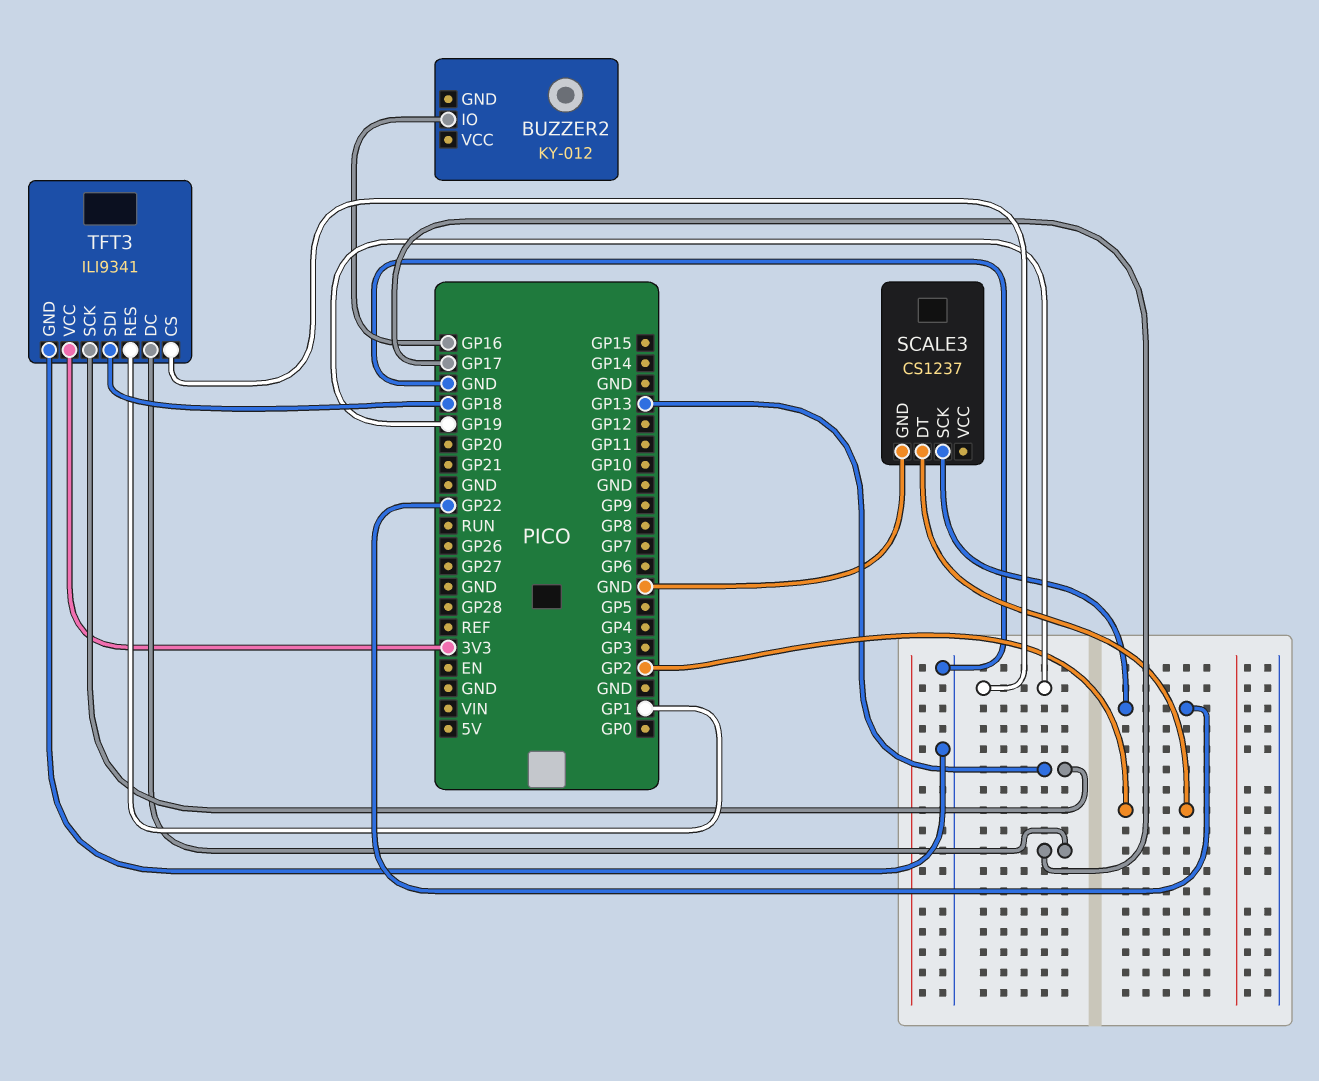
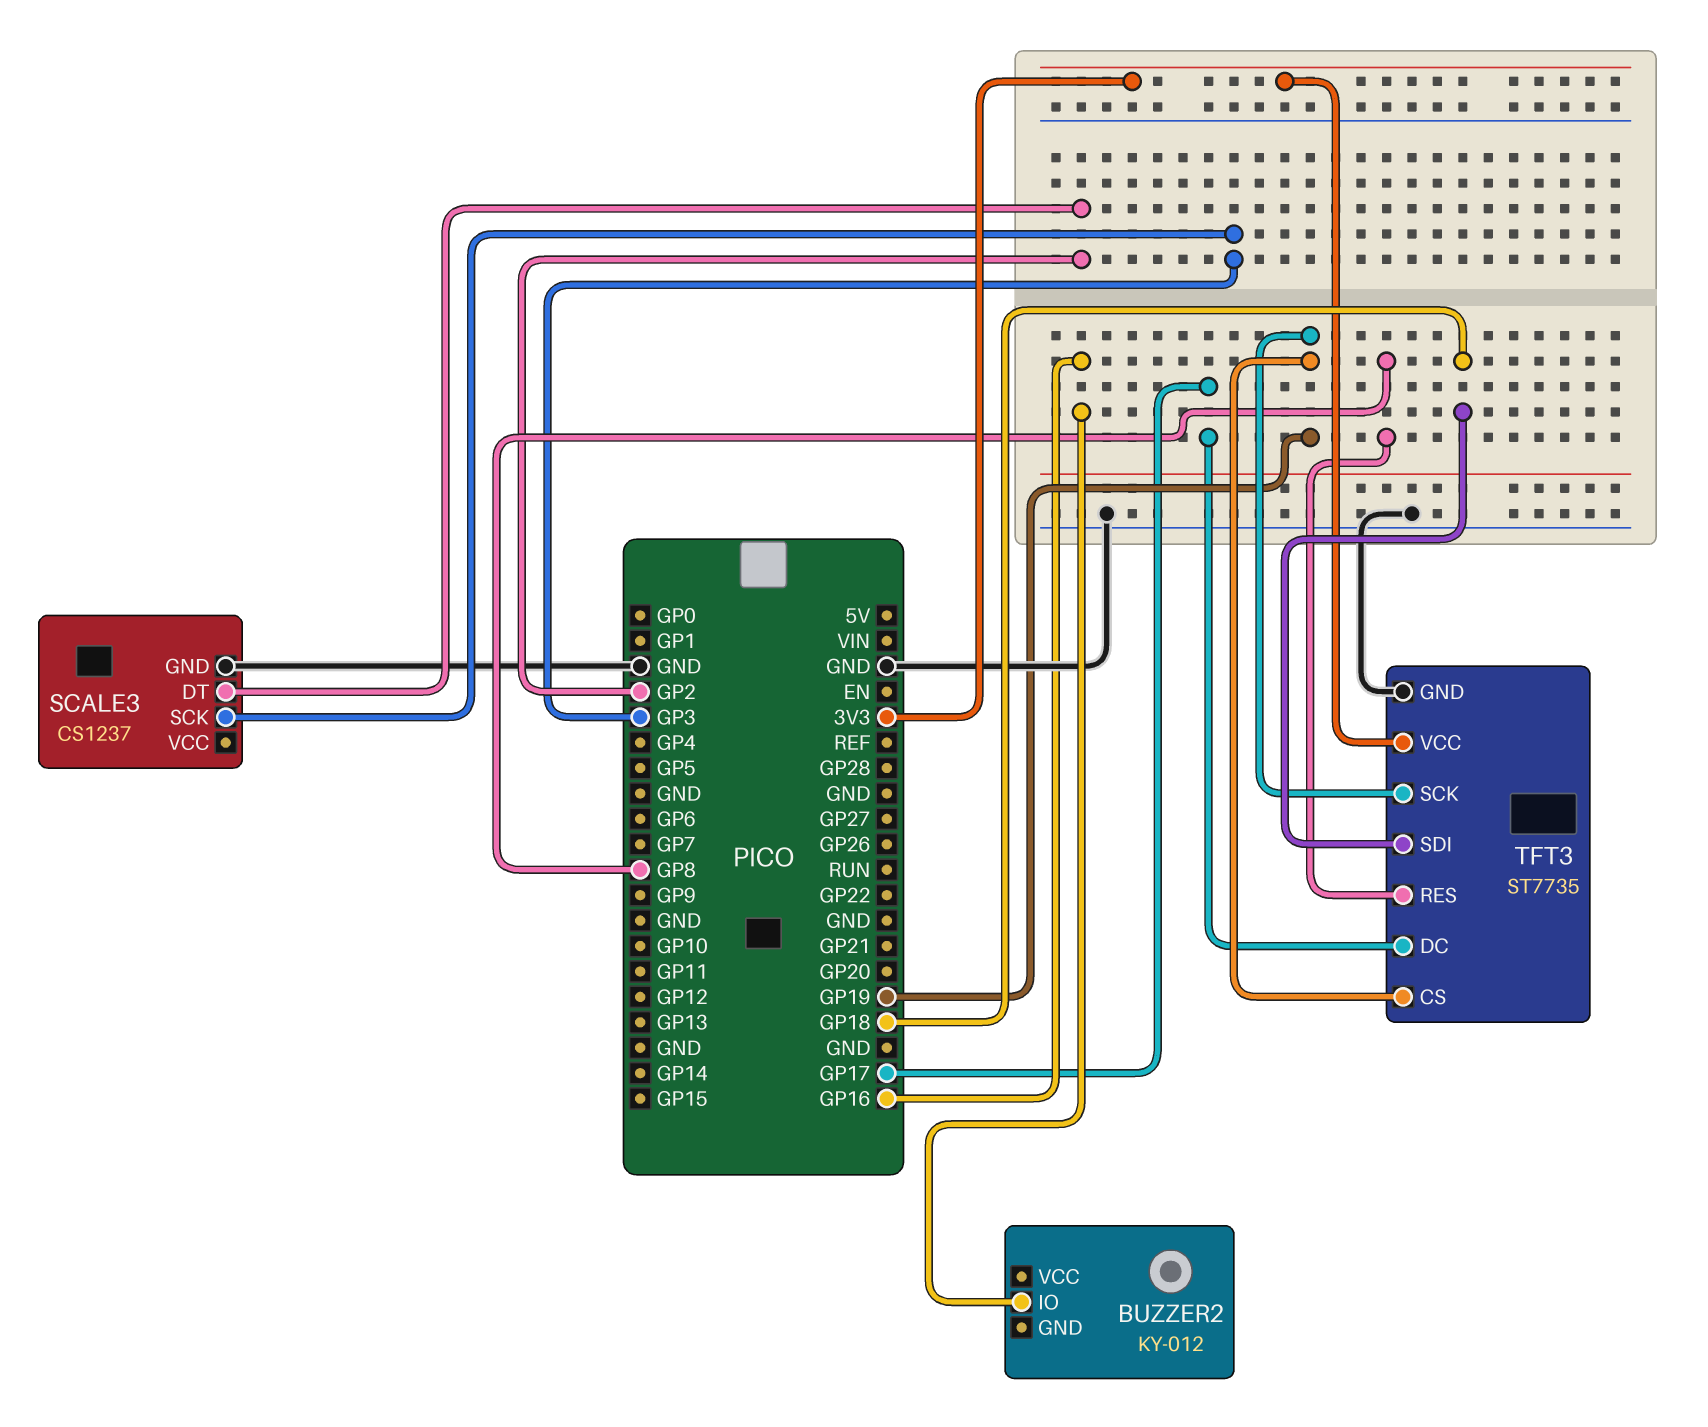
SCALE3 pin SCK: GP22 -> GP3
TFT3: ILI9341 -> ST7735
TFT3 pin RES: GP1 -> GP8
TFT3 pin SCK: GP13 -> GP19

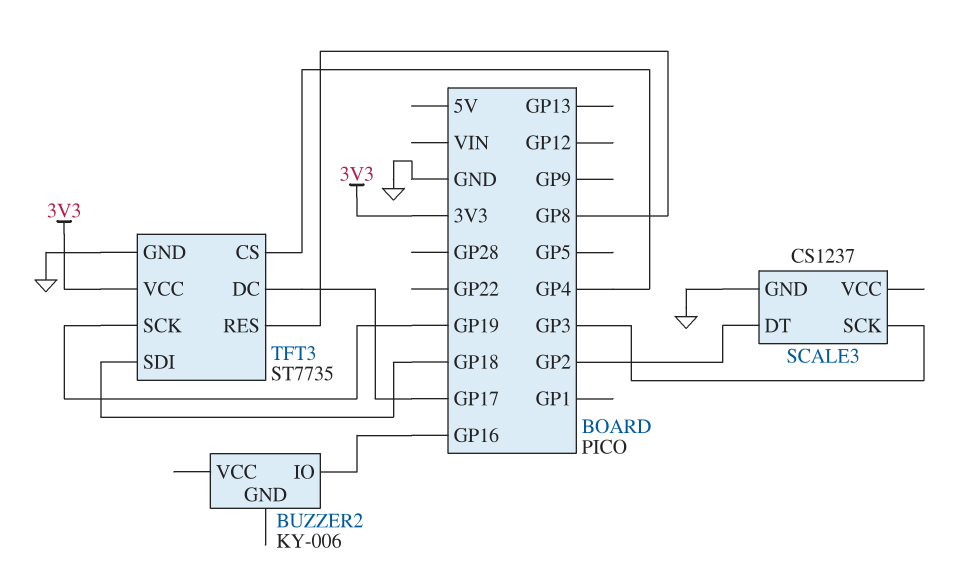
BUZZER2: KY-012 -> KY-006
TFT3 pin CS: GP19 -> GP4

